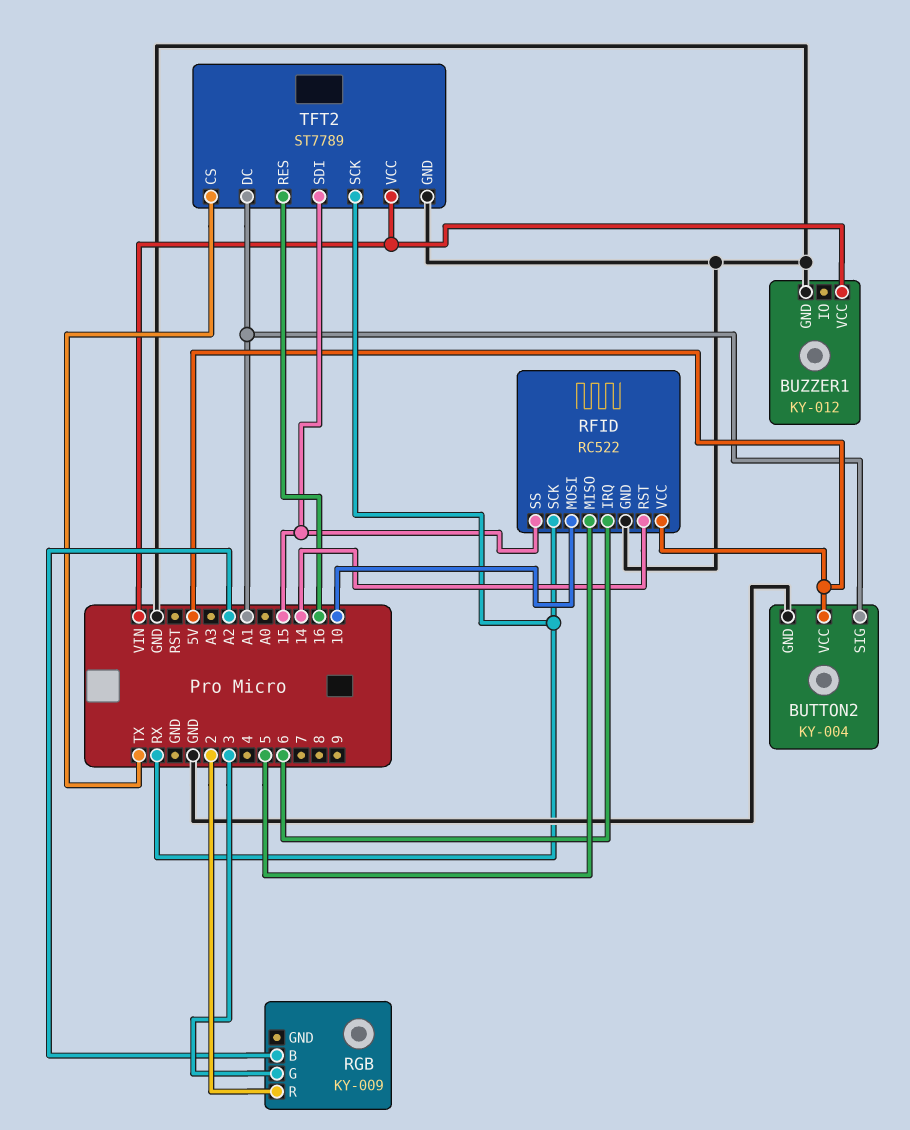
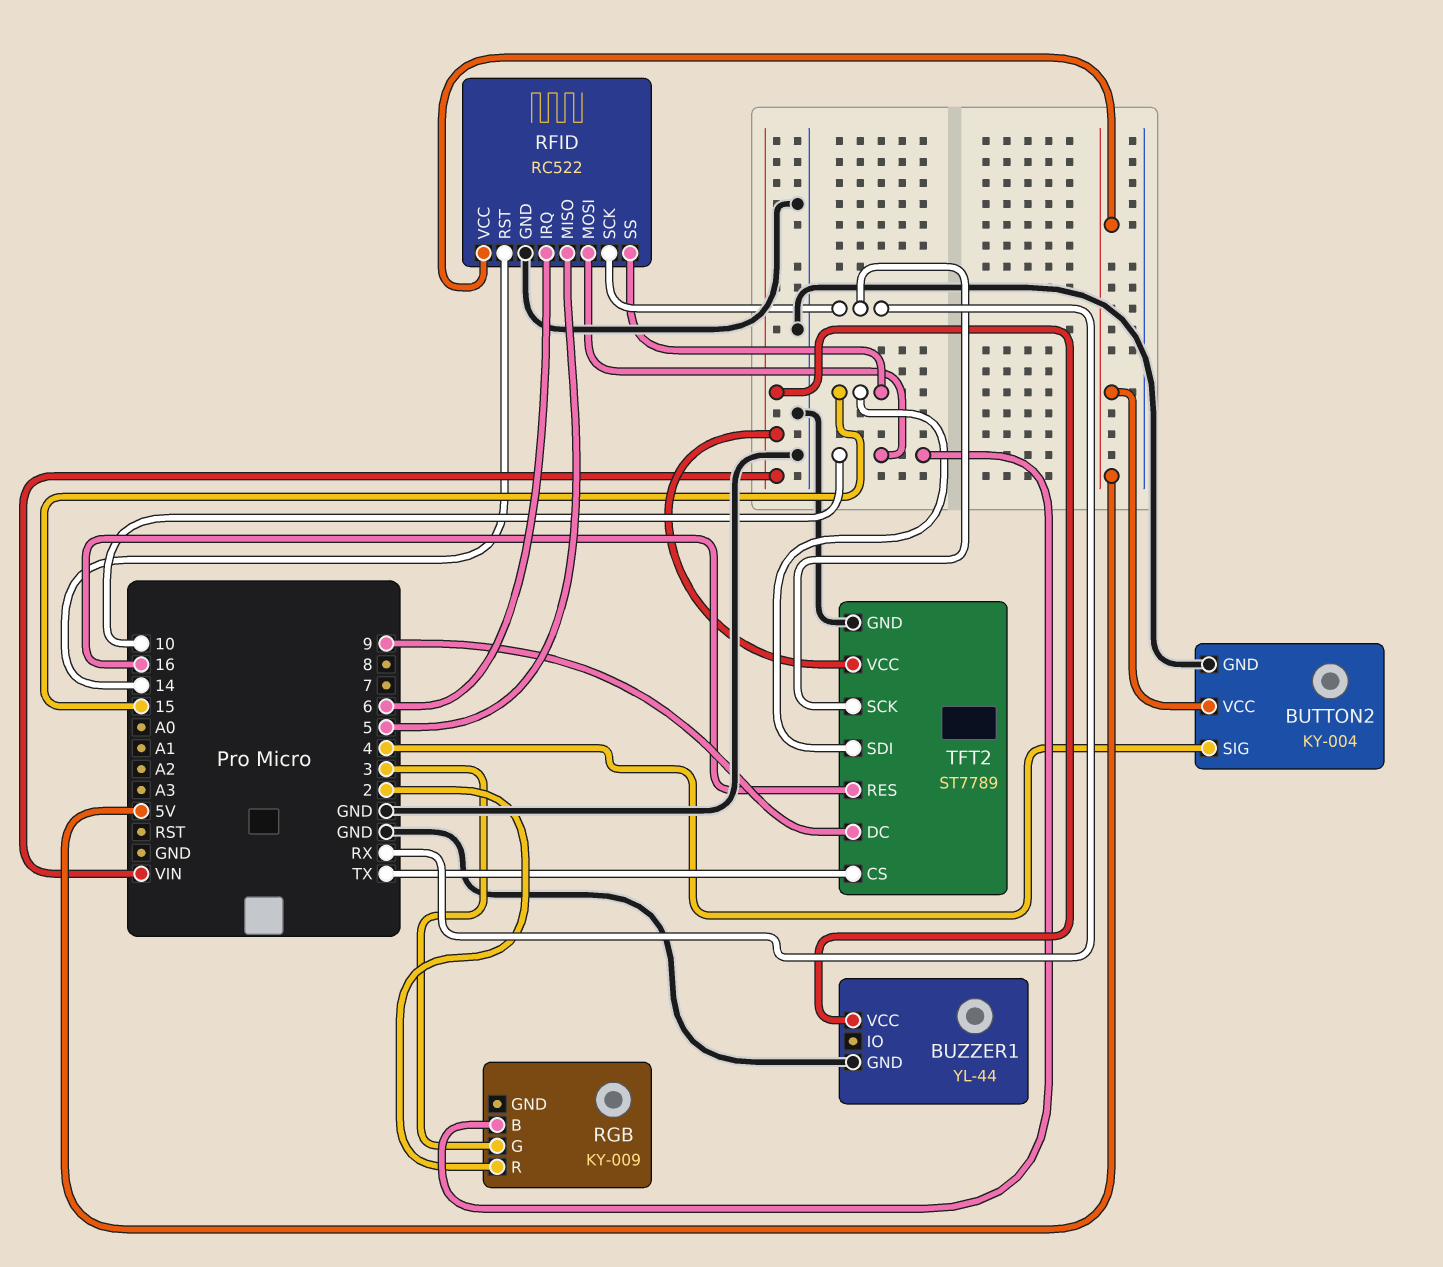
BUTTON2 pin SIG: A1 -> 4
BUZZER1: KY-012 -> YL-44
RGB pin B: A2 -> 10
TFT2 pin DC: A1 -> 9

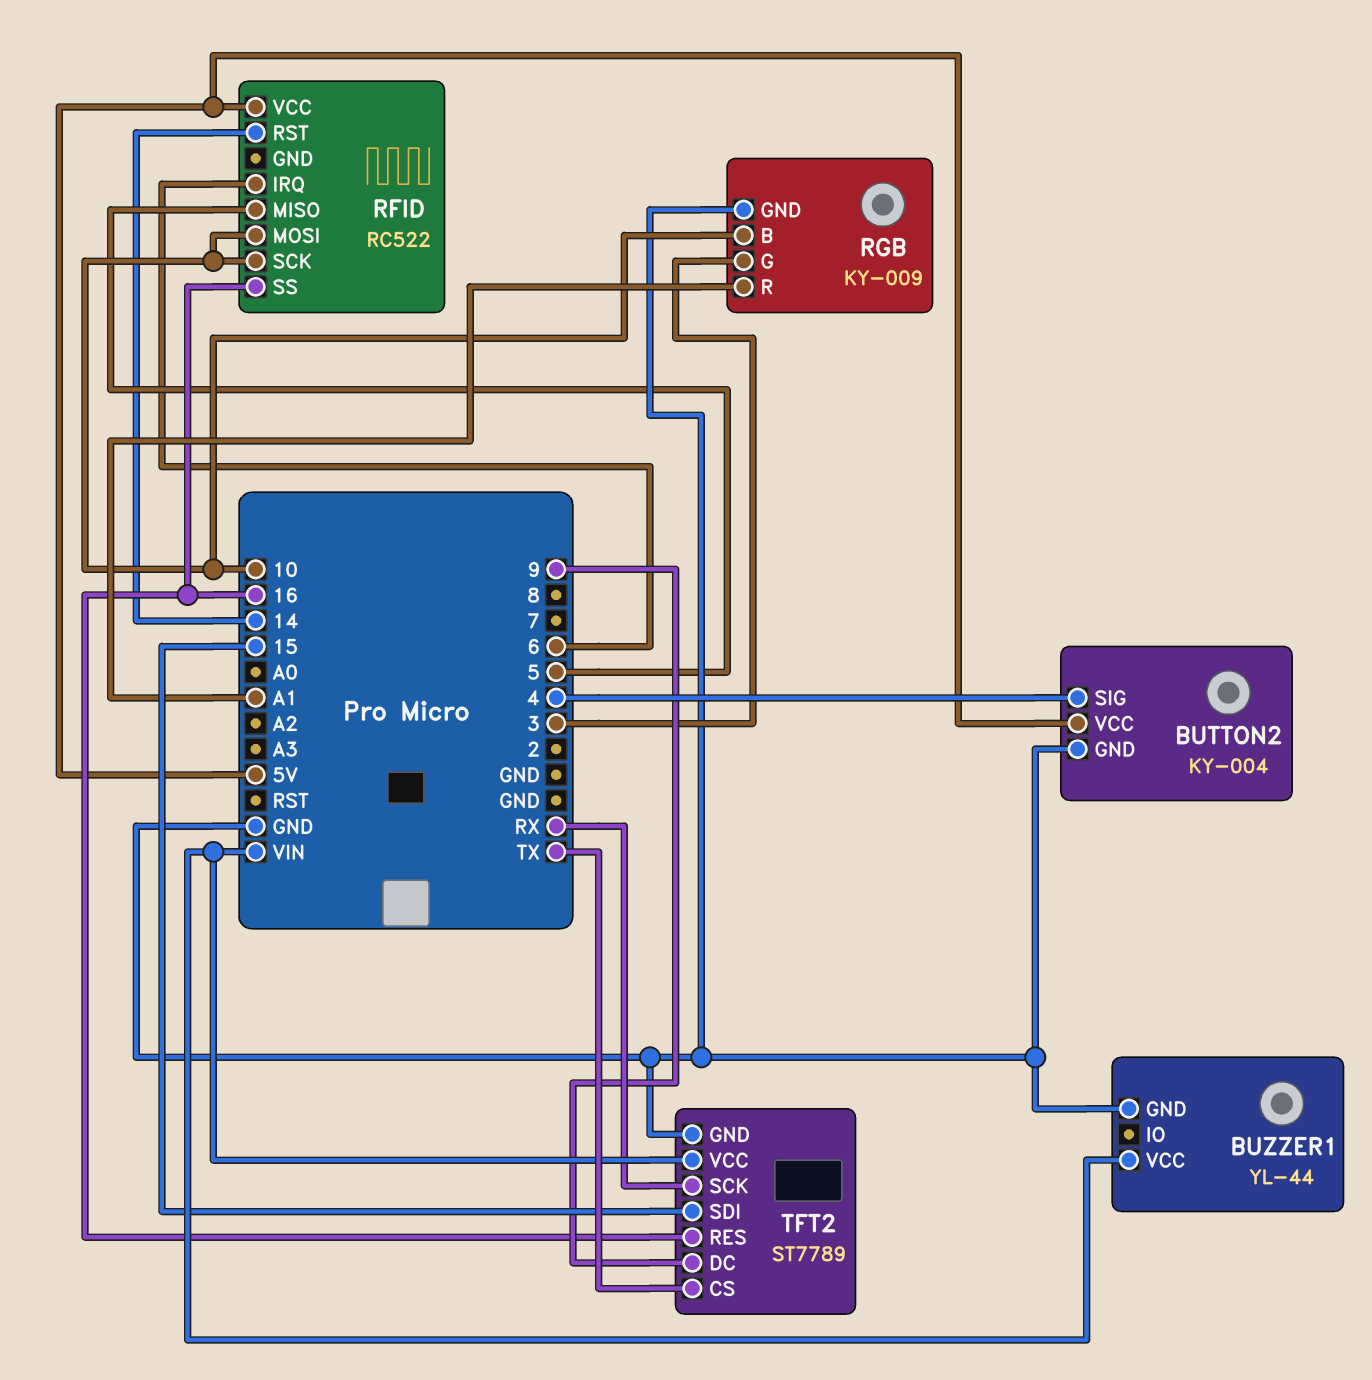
RFID pin GND: GND -> none
RFID pin SCK: RX -> 10
RFID pin SS: 15 -> 16
RGB pin GND: none -> GND
RGB pin R: 2 -> A1

